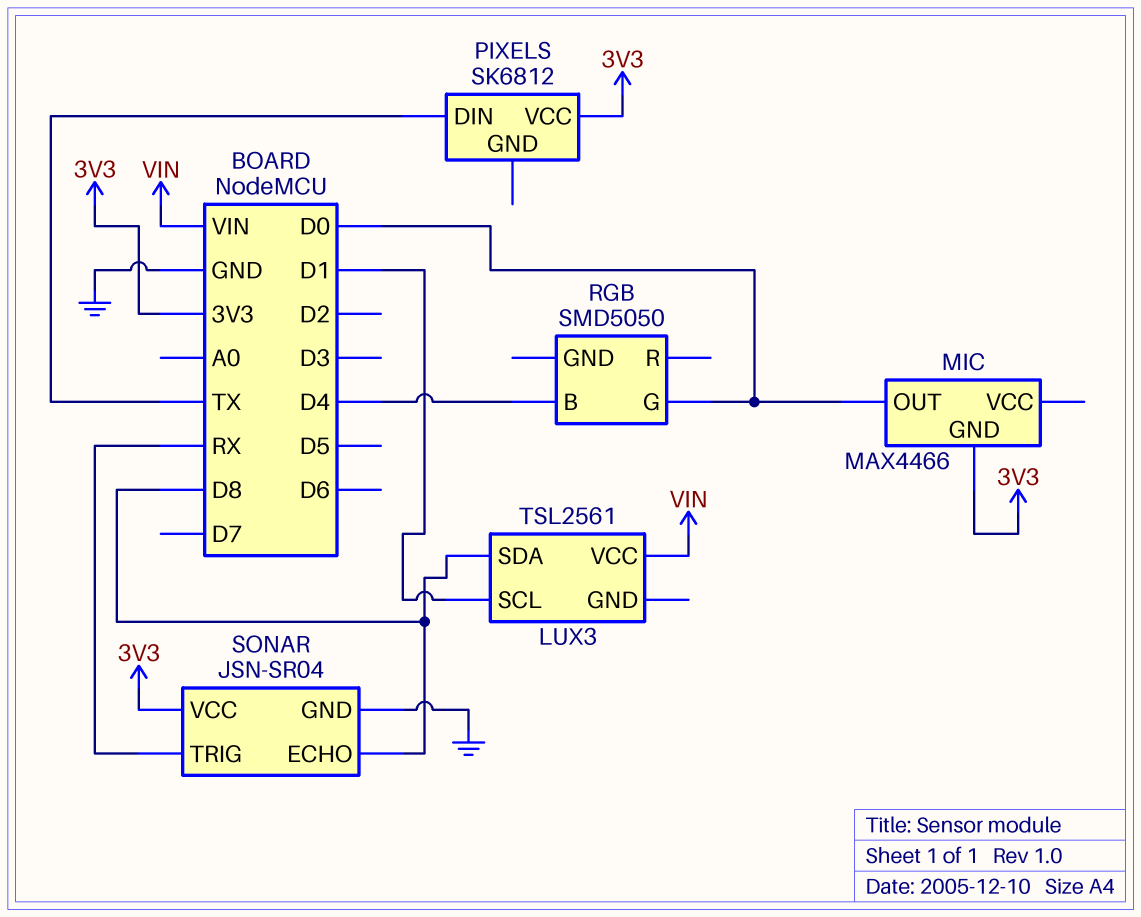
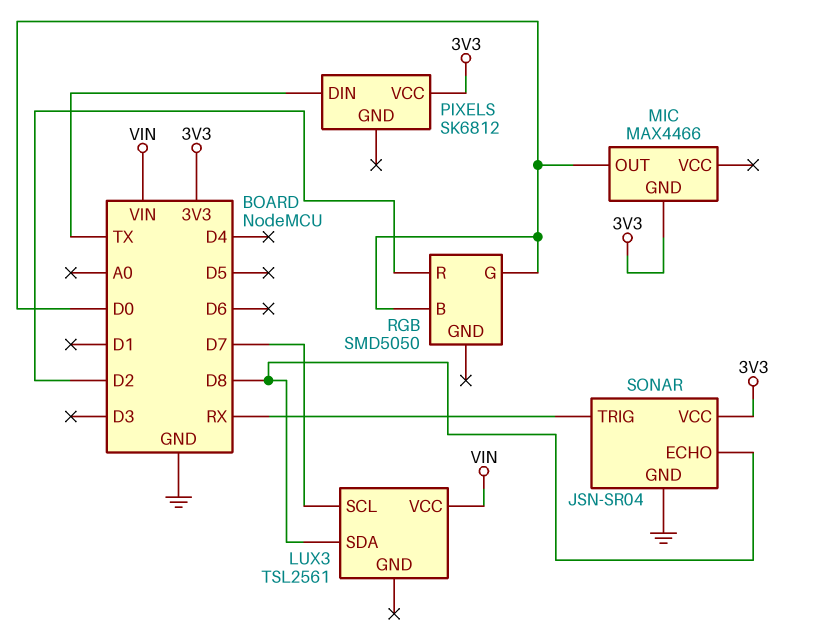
LUX3 pin SCL: D1 -> D7
RGB pin B: D4 -> D0
RGB pin R: none -> D2

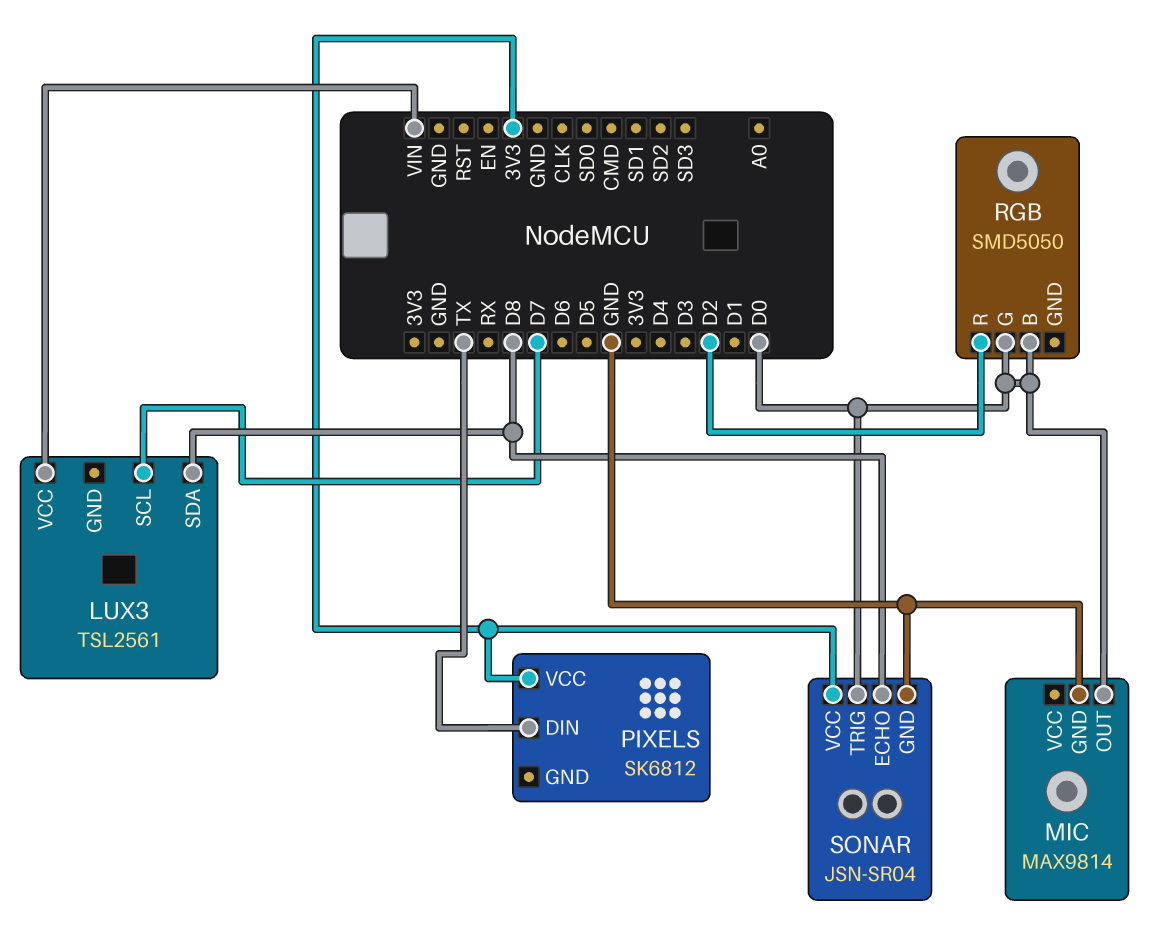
MIC: MAX4466 -> MAX9814
MIC pin GND: 3V3 -> GND
SONAR pin TRIG: RX -> D0

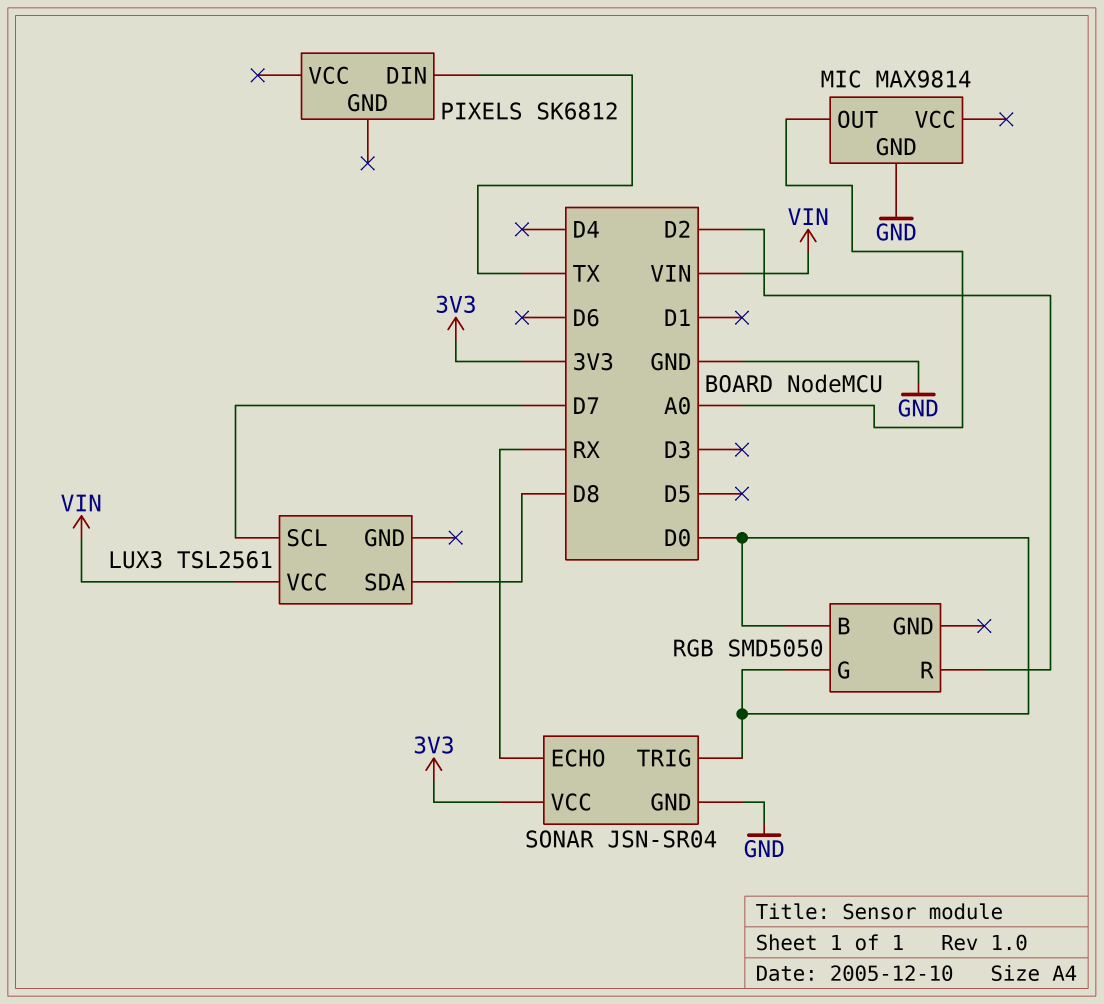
MIC pin OUT: D0 -> A0
PIXELS pin VCC: 3V3 -> none
SONAR pin ECHO: D8 -> RX

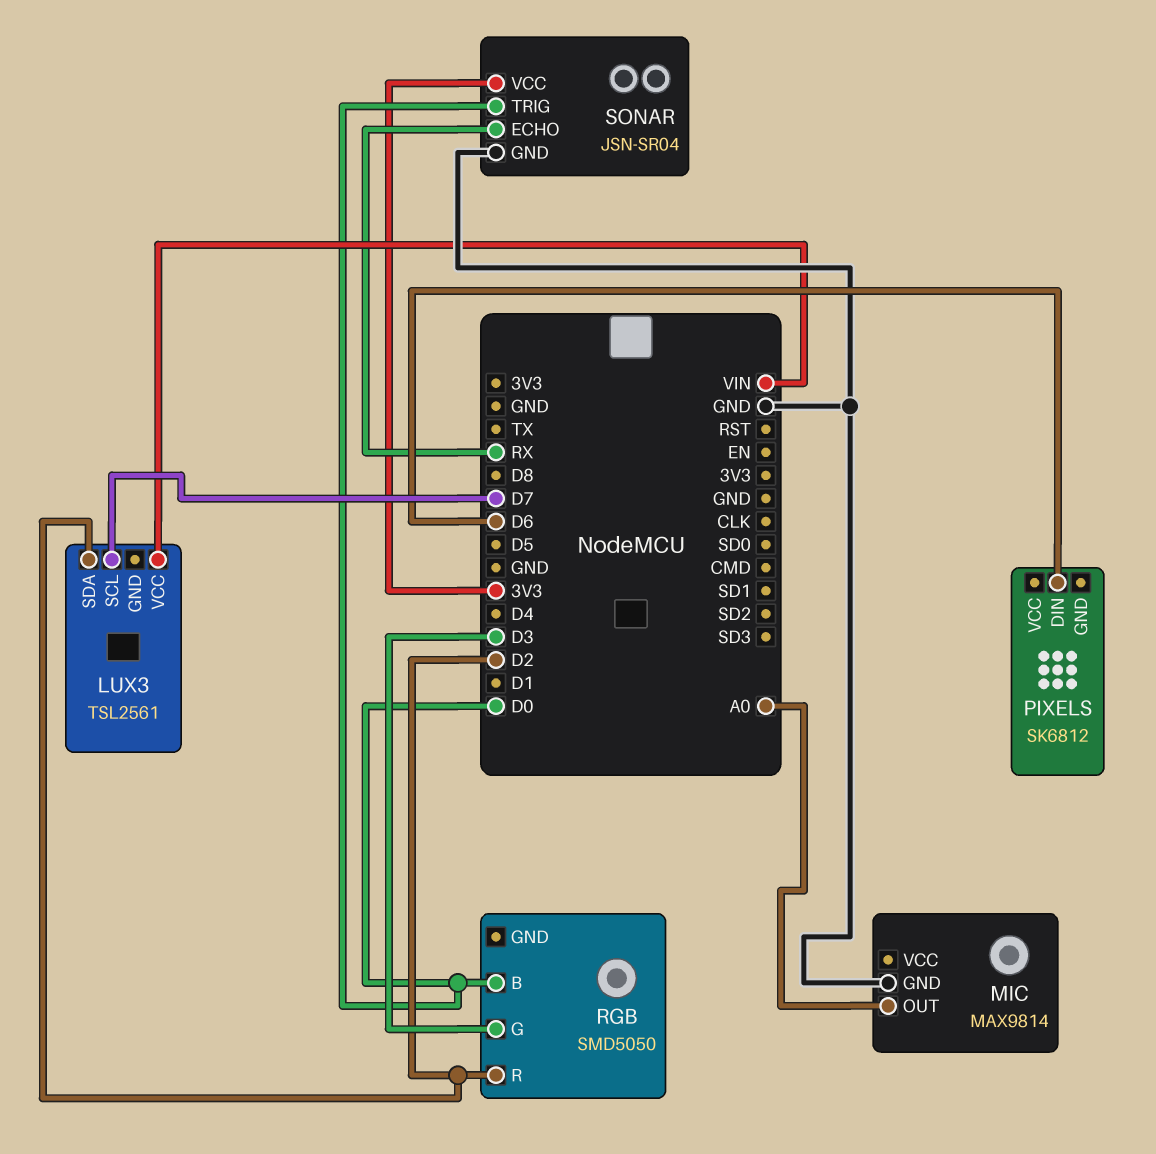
LUX3 pin SDA: D8 -> D2
PIXELS pin DIN: TX -> D6
RGB pin G: D0 -> D3

